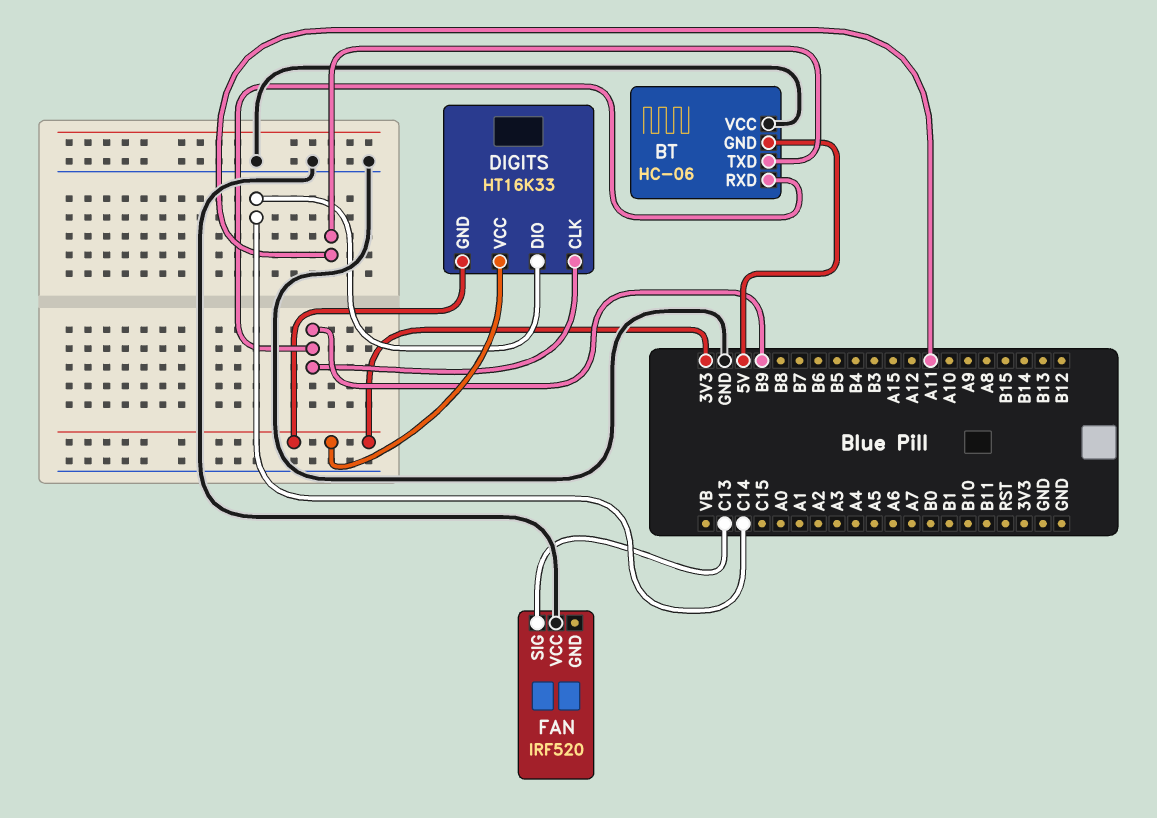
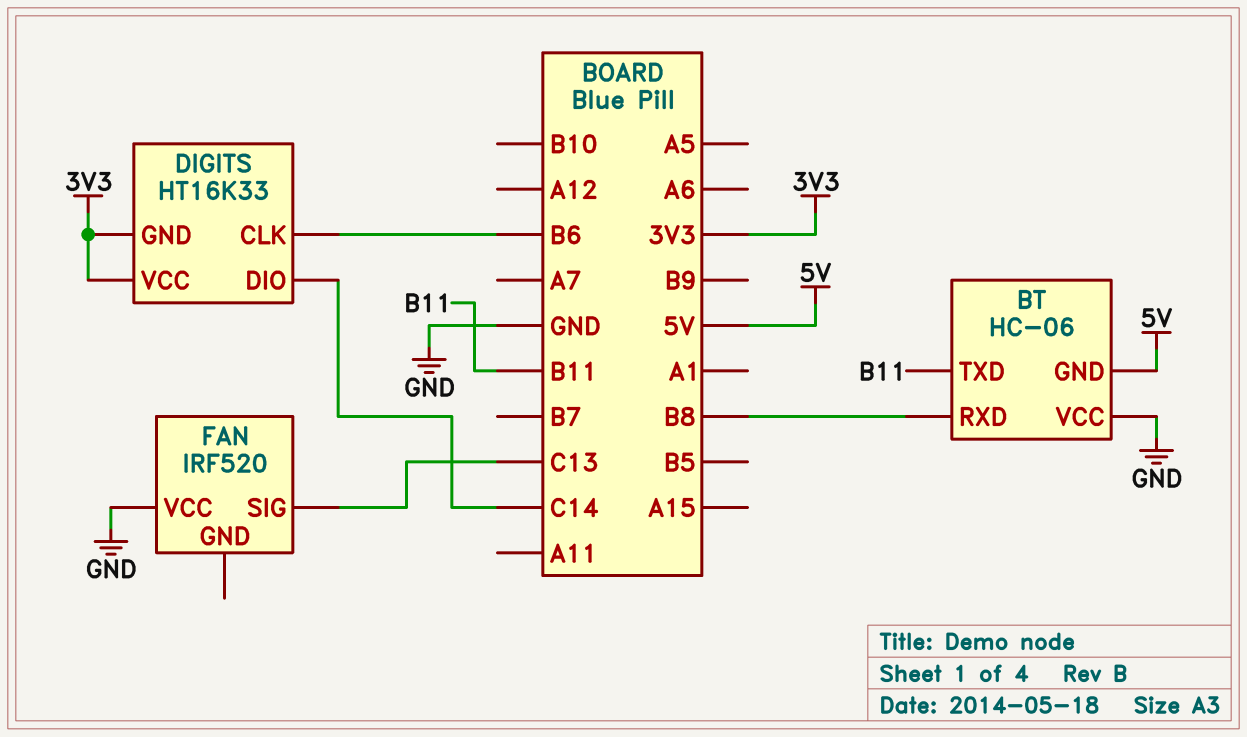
BT pin RXD: B9 -> B8
BT pin TXD: A11 -> B11
DIGITS pin CLK: B9 -> B6

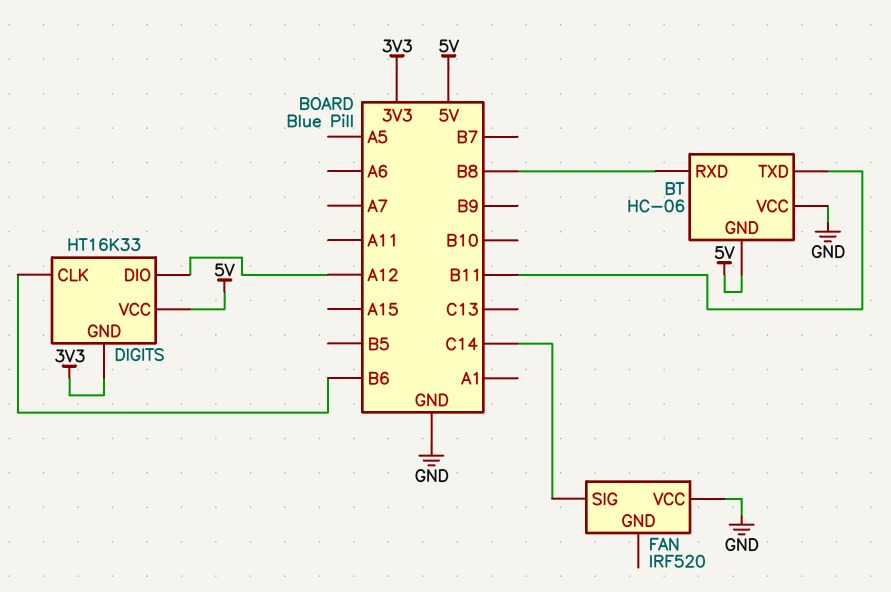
DIGITS pin DIO: C14 -> A12
DIGITS pin VCC: 3V3 -> 5V
FAN pin SIG: C13 -> C14

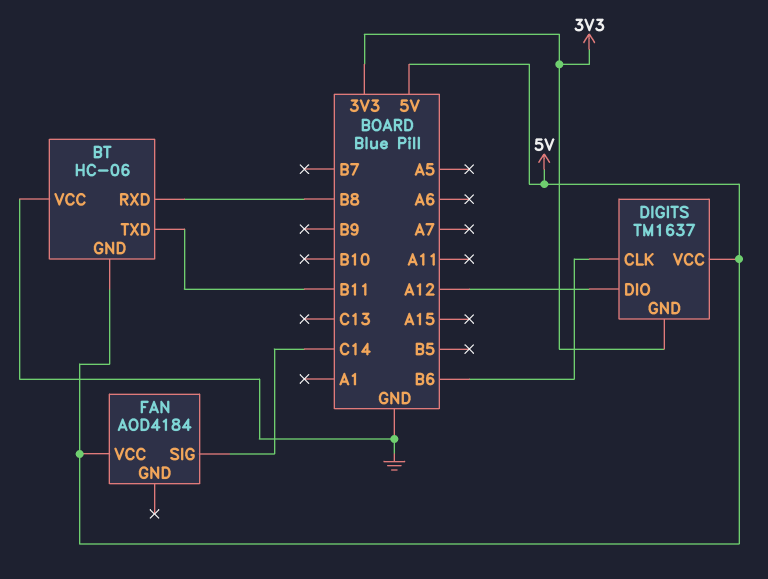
DIGITS: HT16K33 -> TM1637
FAN: IRF520 -> AOD4184
FAN pin VCC: GND -> 5V

